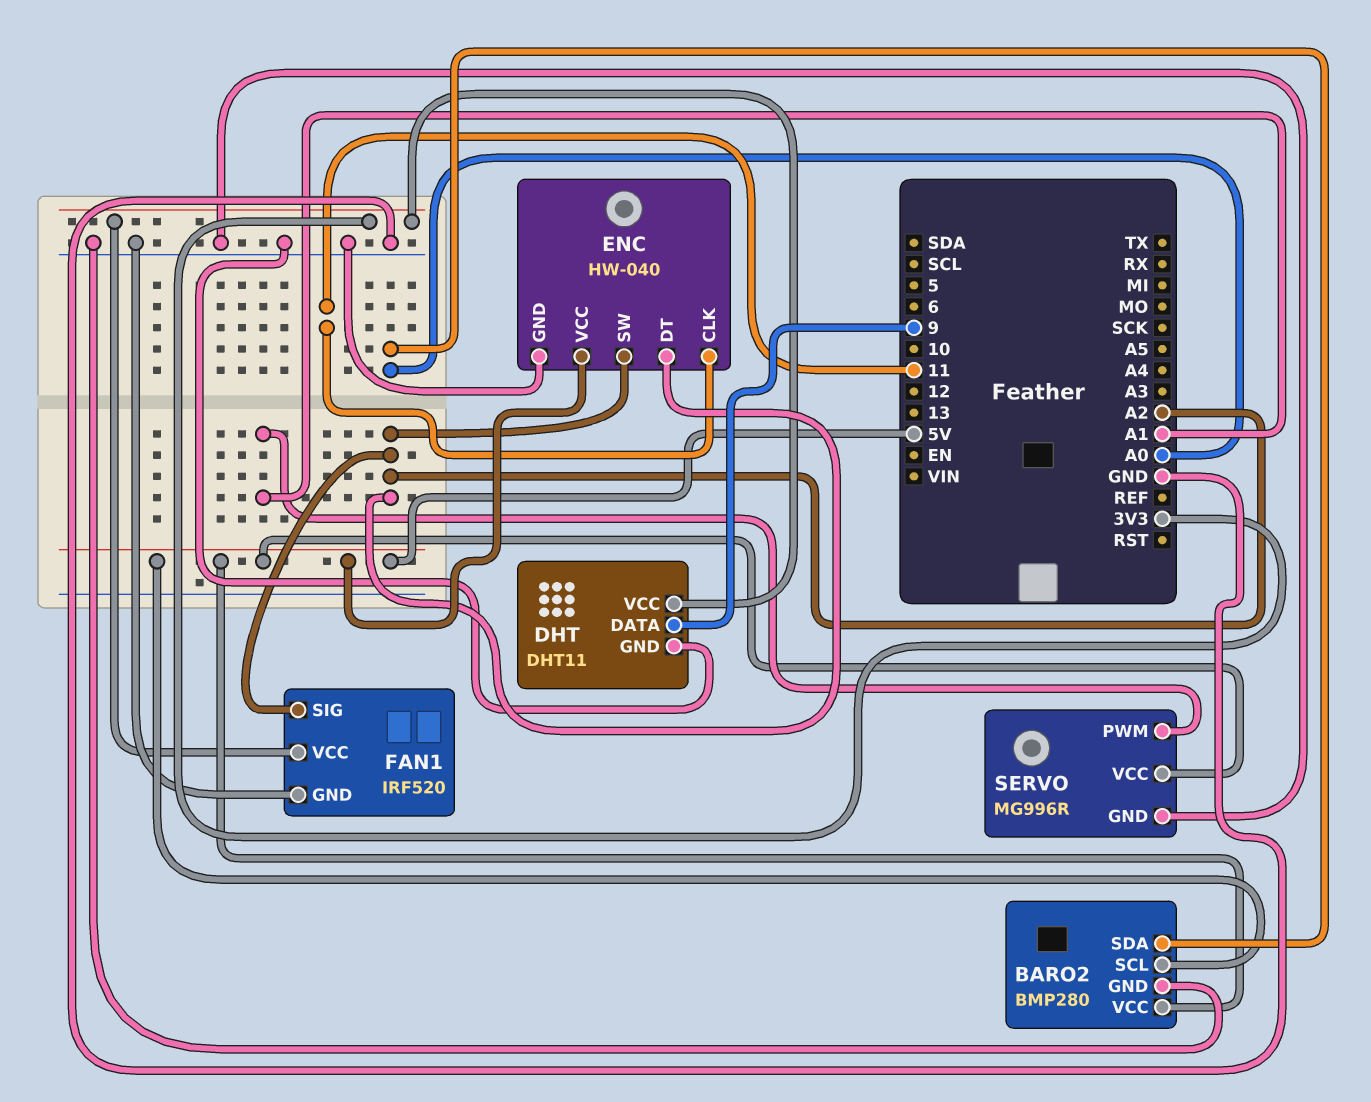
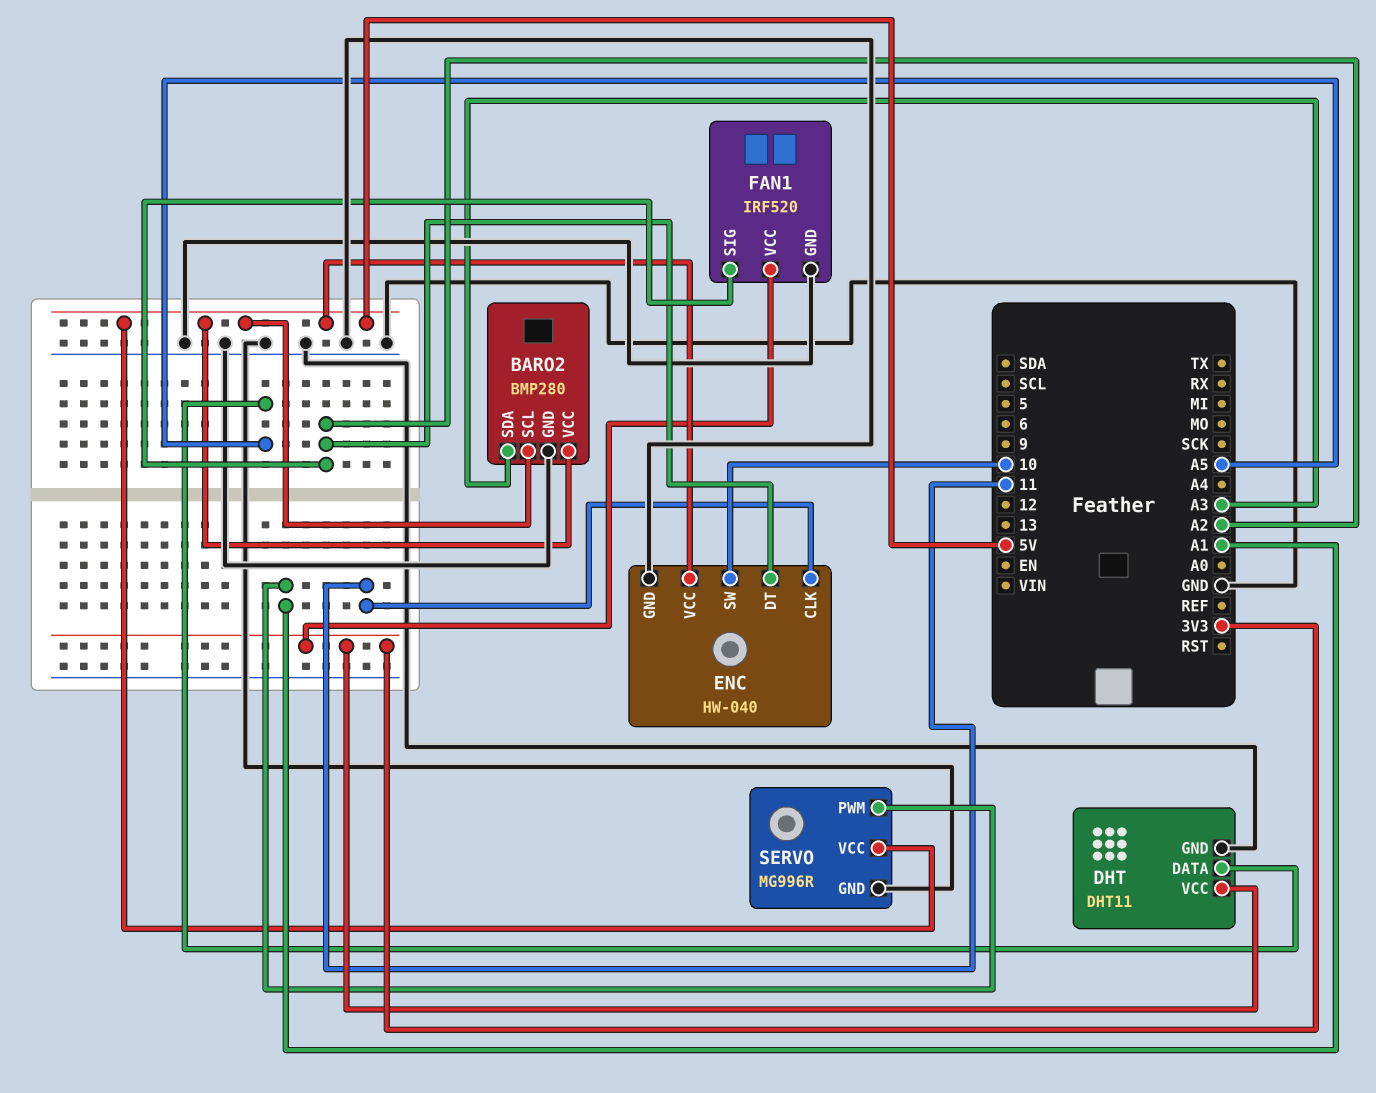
BARO2 pin SDA: A0 -> A3
DHT pin DATA: 9 -> A5
ENC pin SW: A2 -> 10

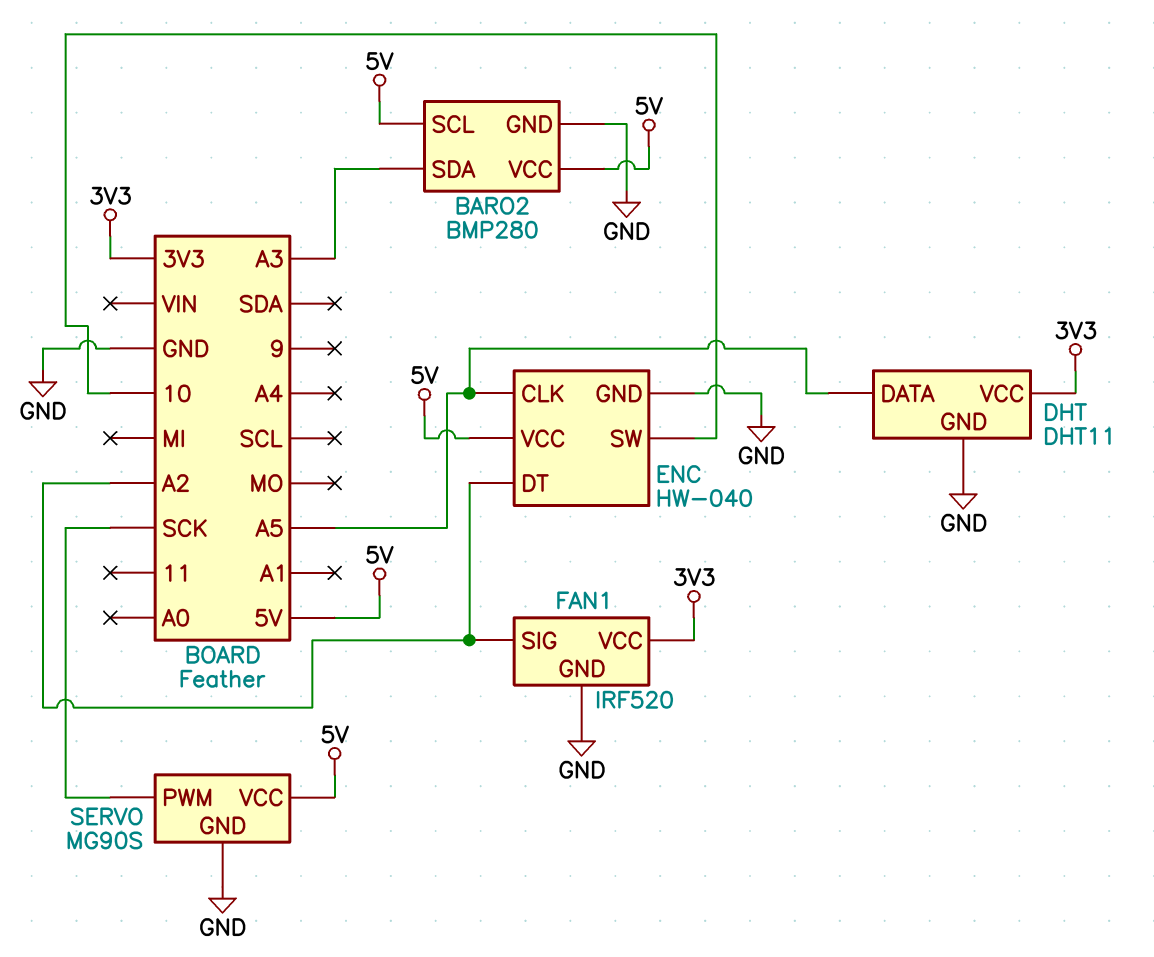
ENC pin CLK: 11 -> A5
SERVO: MG996R -> MG90S
SERVO pin PWM: A1 -> SCK

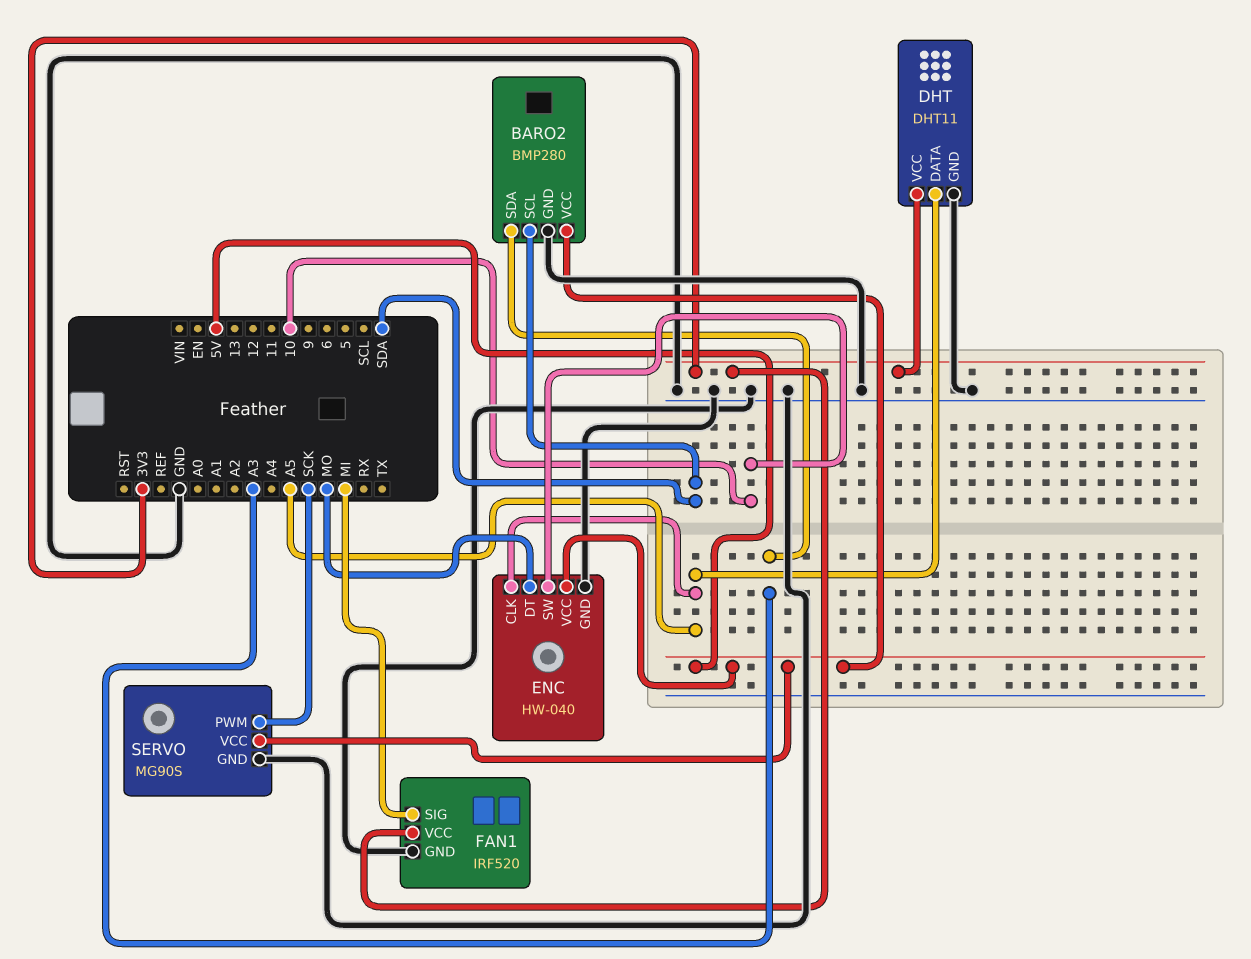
BARO2 pin SCL: 5V -> SDA
ENC pin DT: A2 -> MO
FAN1 pin SIG: A2 -> MI

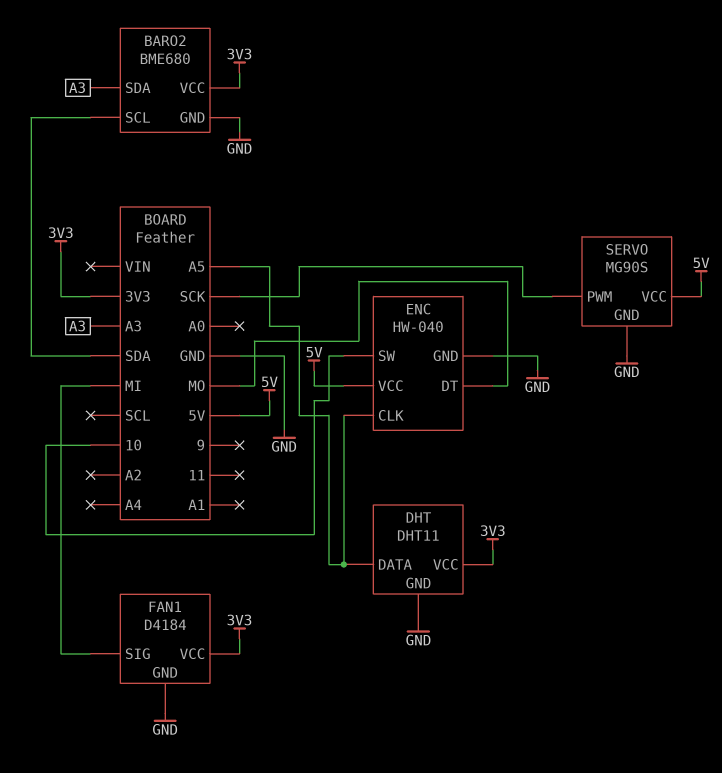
BARO2: BMP280 -> BME680
BARO2 pin VCC: 5V -> 3V3
FAN1: IRF520 -> D4184

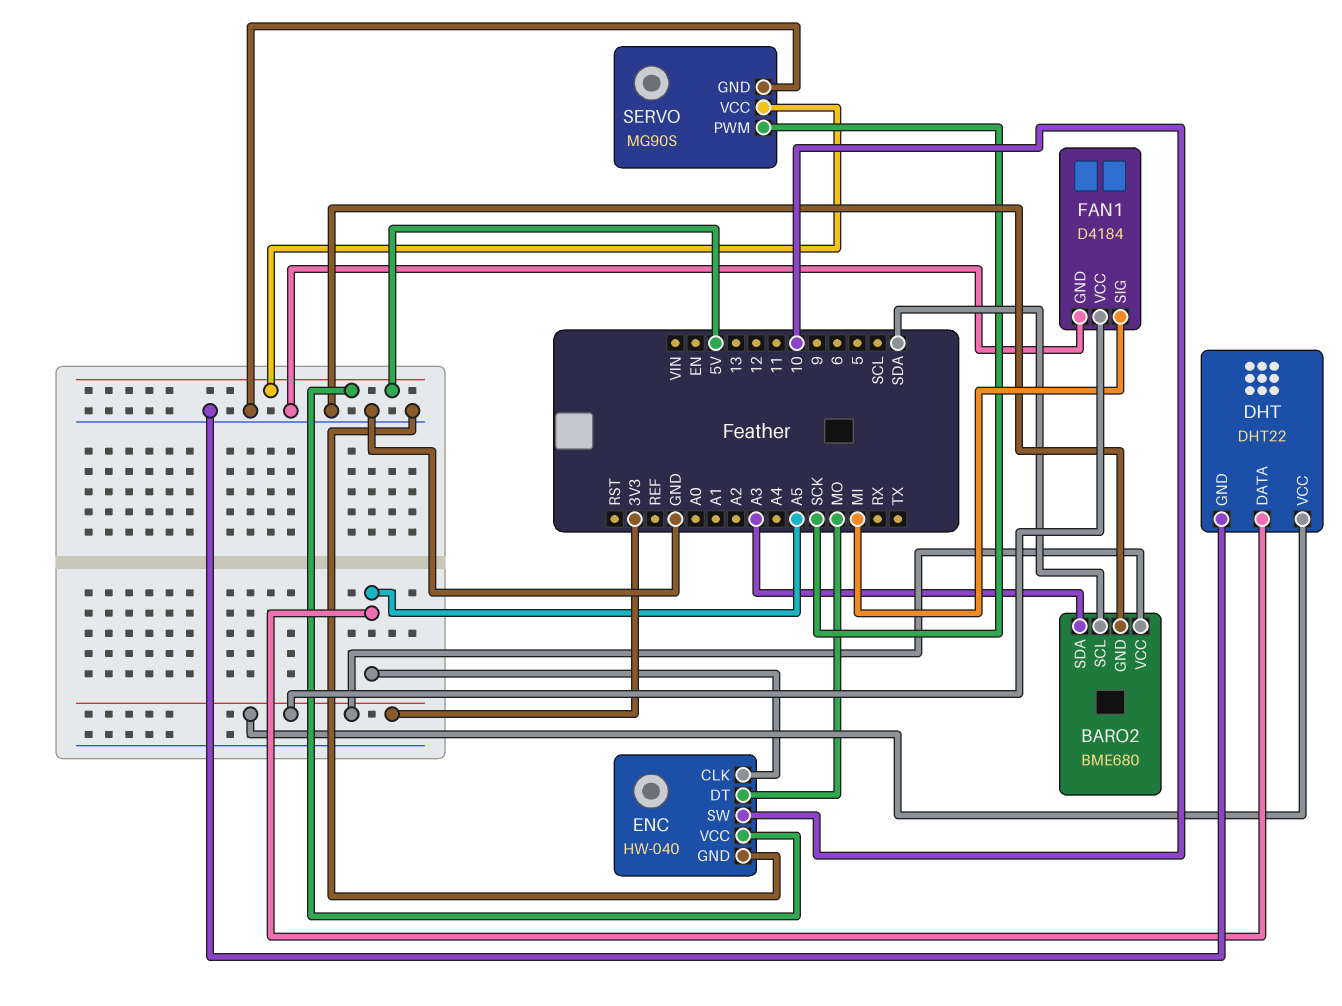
DHT: DHT11 -> DHT22

